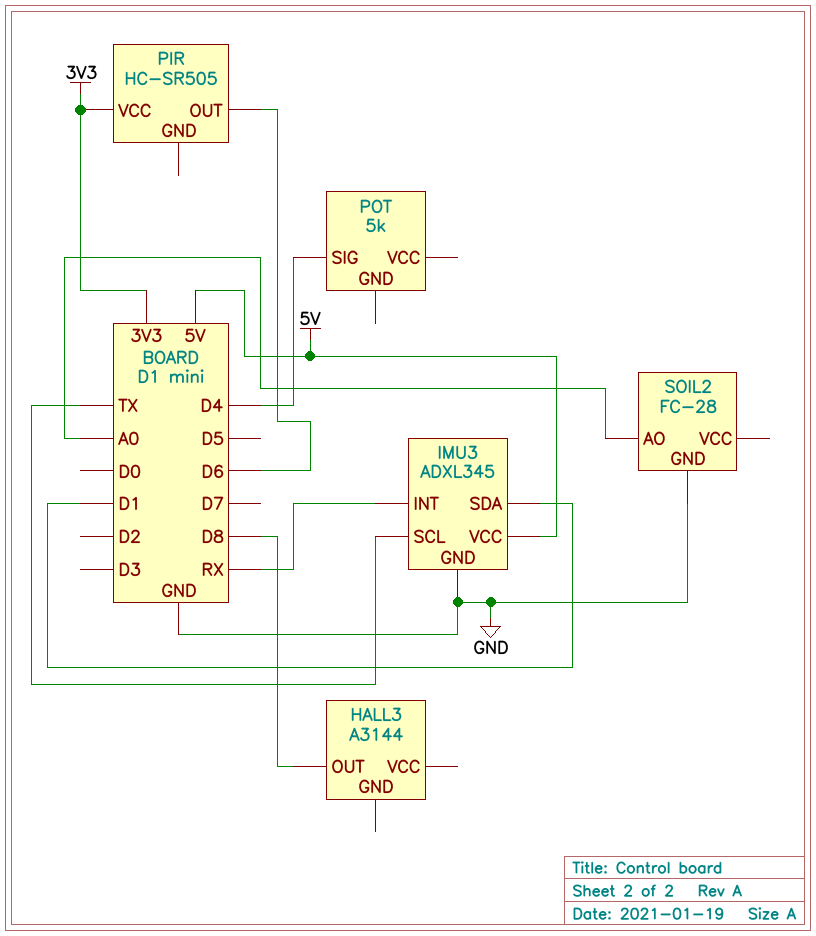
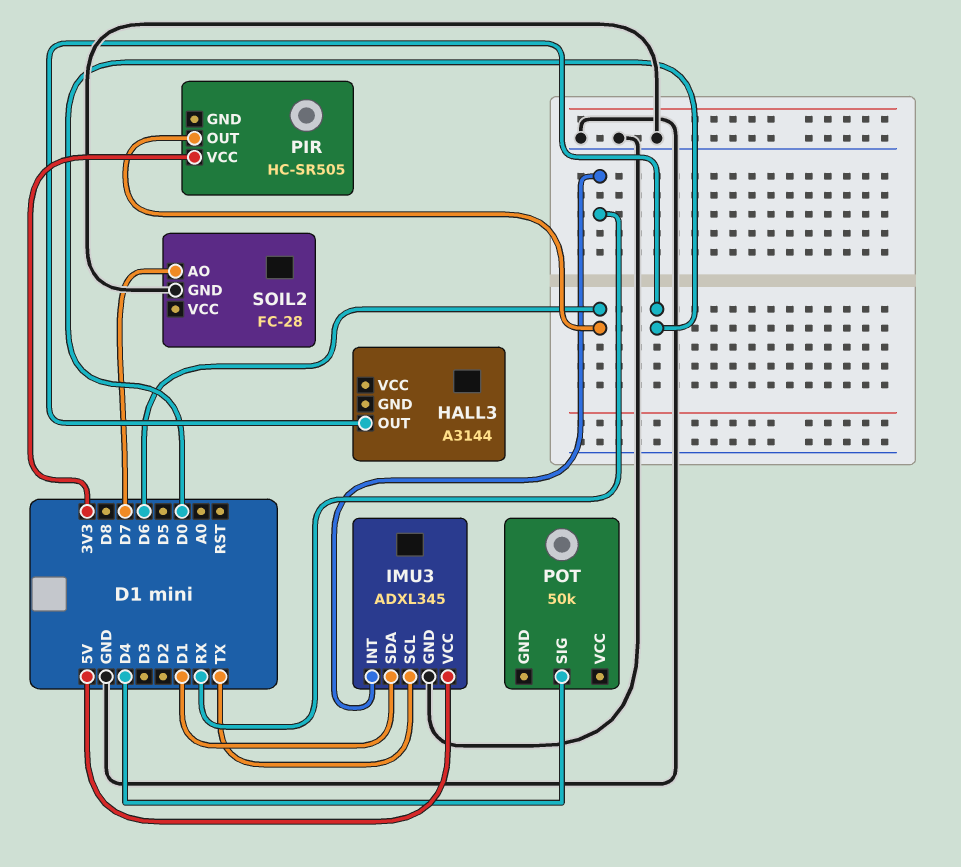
HALL3 pin OUT: D8 -> D0
POT: 5k -> 50k
SOIL2 pin AO: A0 -> D7

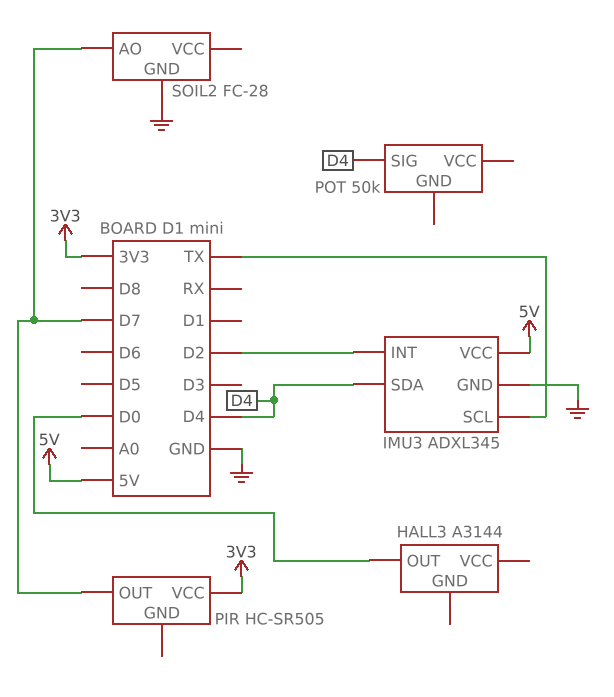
IMU3 pin INT: RX -> D2
IMU3 pin SDA: D1 -> D4
PIR pin OUT: D6 -> D7

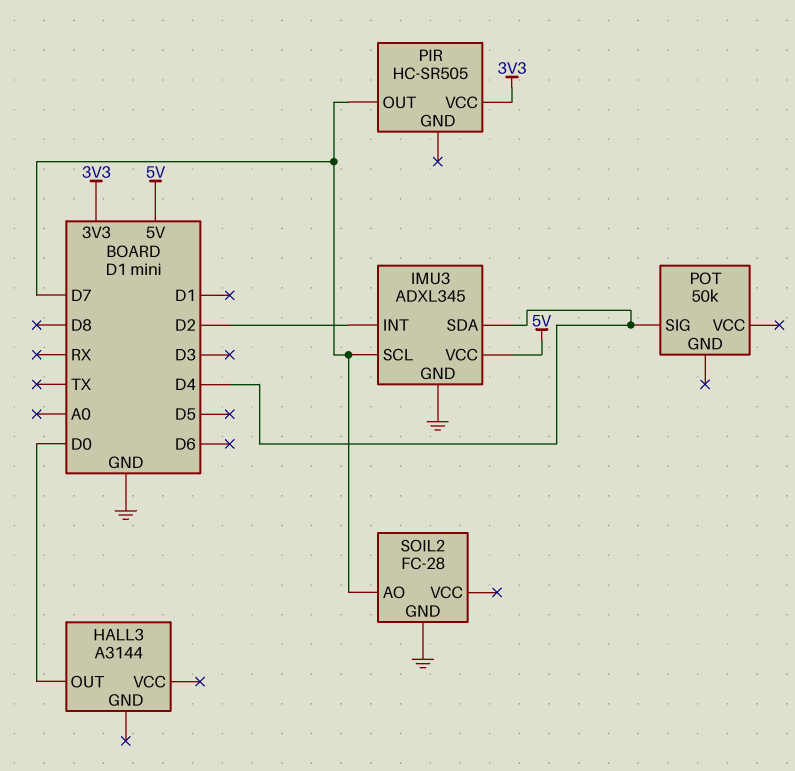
IMU3 pin SCL: TX -> D7

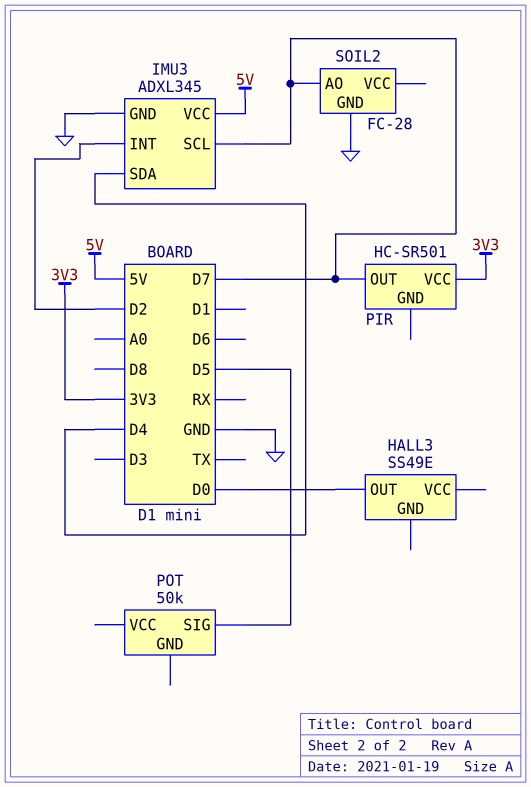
HALL3: A3144 -> SS49E
PIR: HC-SR505 -> HC-SR501
POT pin SIG: D4 -> D5

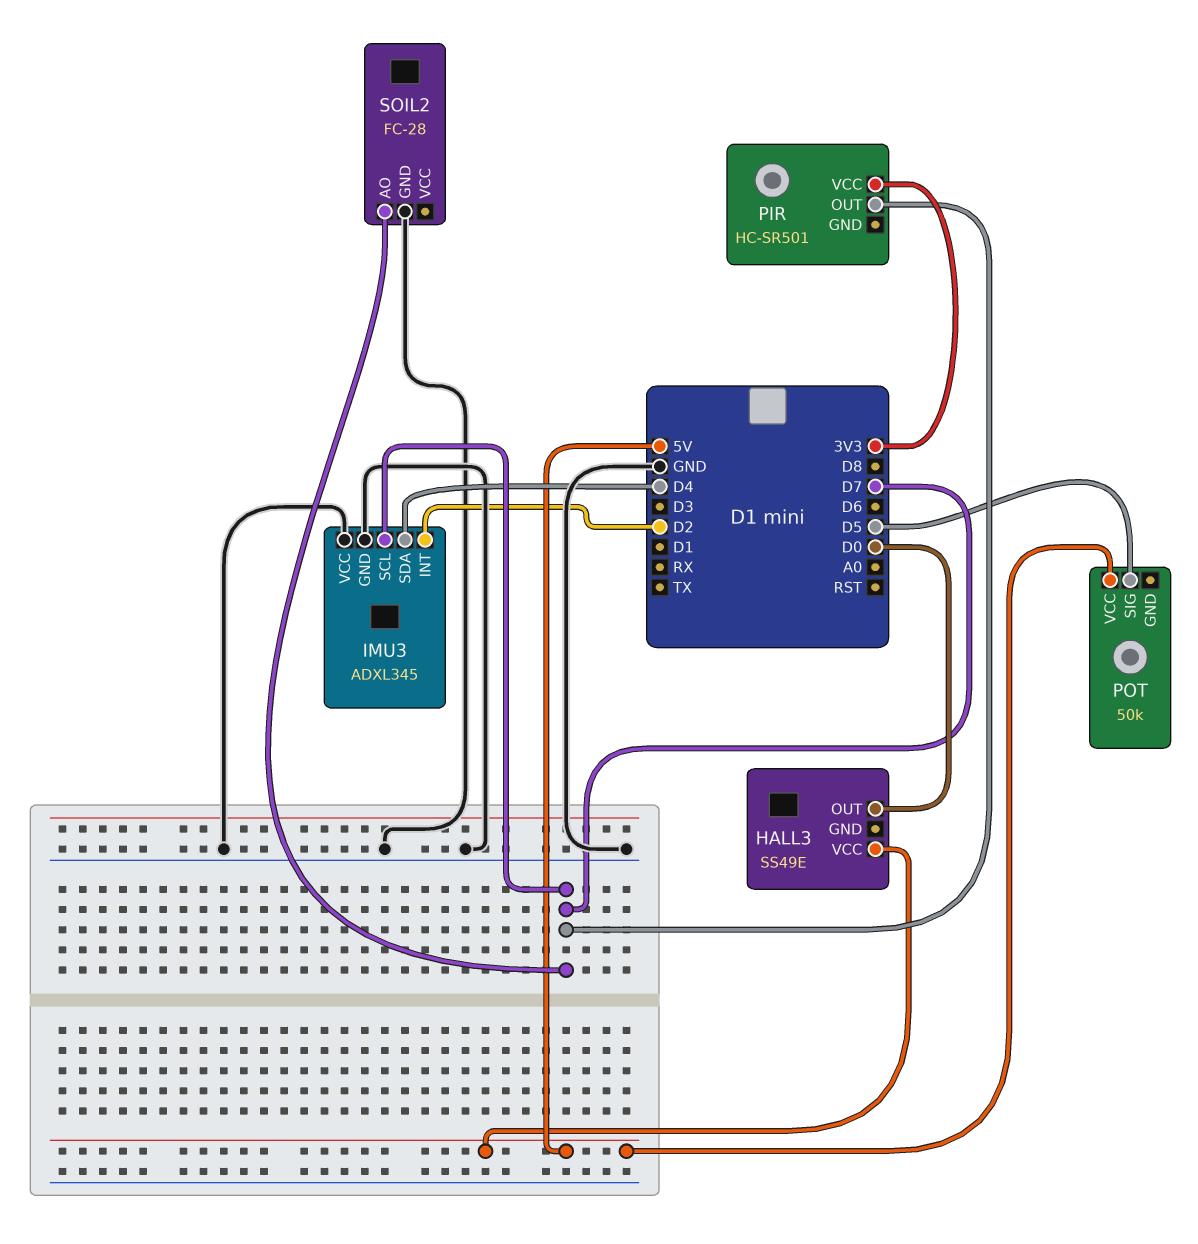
HALL3 pin VCC: none -> 5V
IMU3 pin VCC: 5V -> GND
POT pin VCC: none -> 5V

